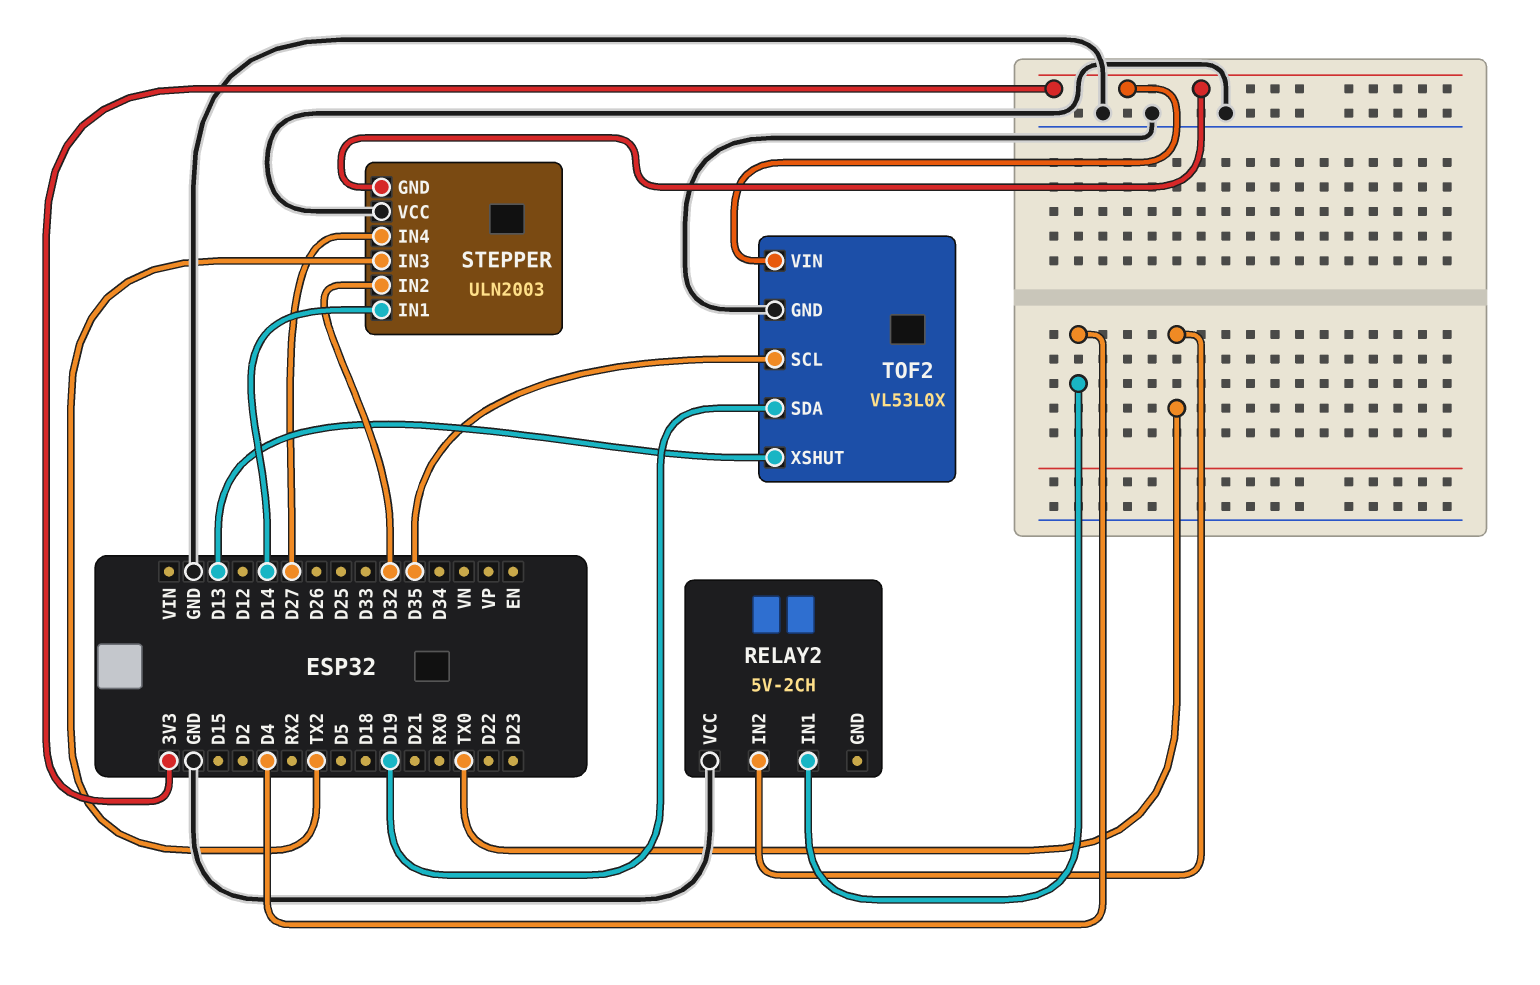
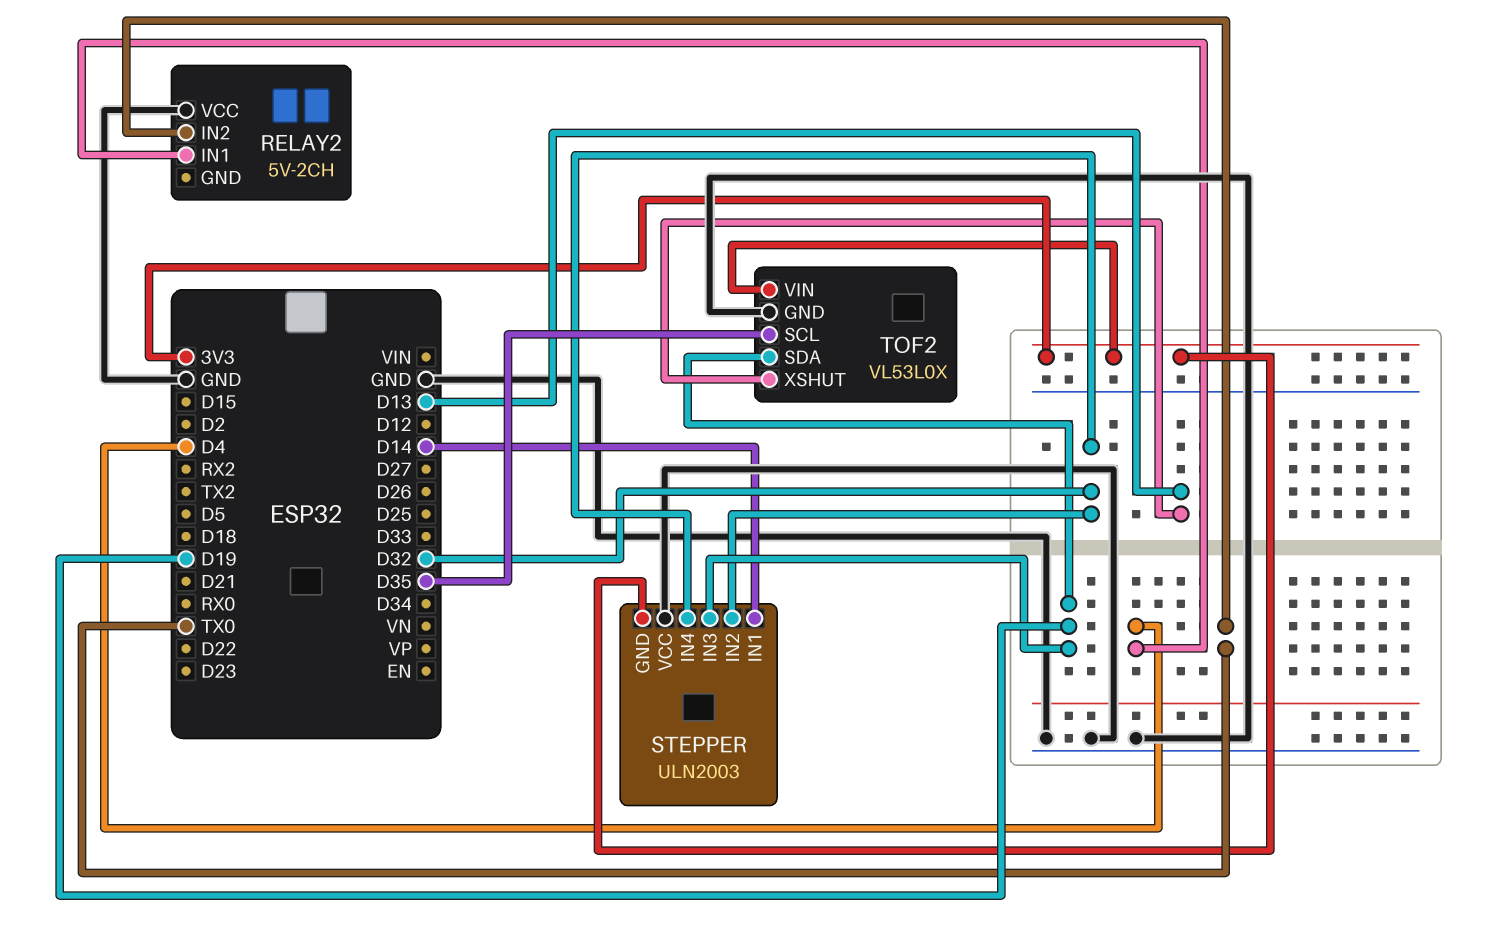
STEPPER pin IN3: TX2 -> D19
STEPPER pin IN4: D27 -> D32

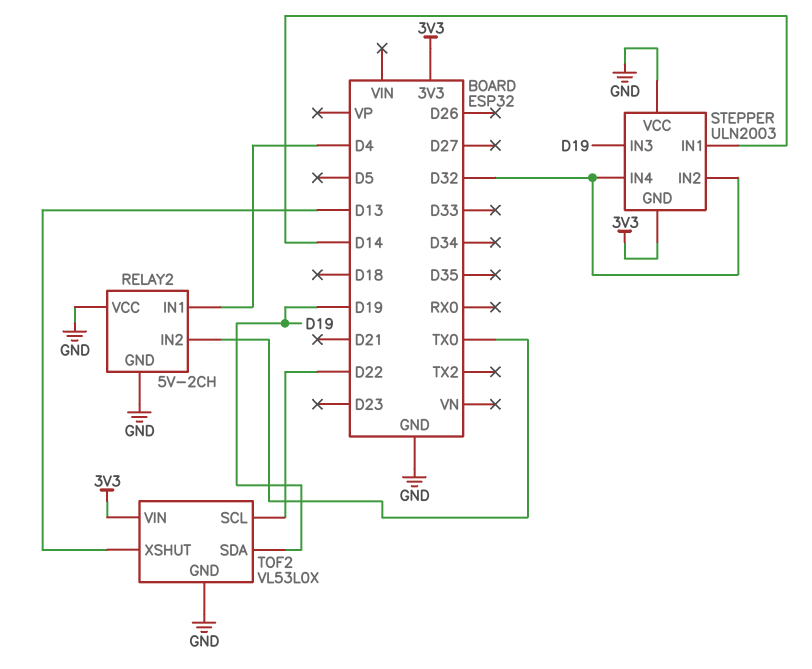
RELAY2 pin GND: none -> GND
TOF2 pin SCL: D35 -> D22

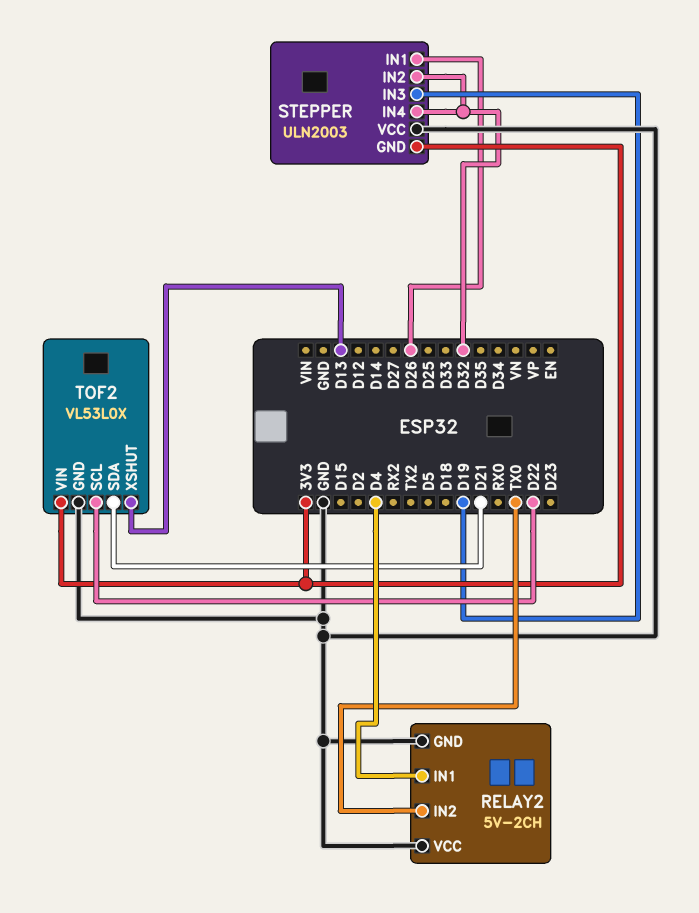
STEPPER pin IN1: D14 -> D26
TOF2 pin SDA: D19 -> D21

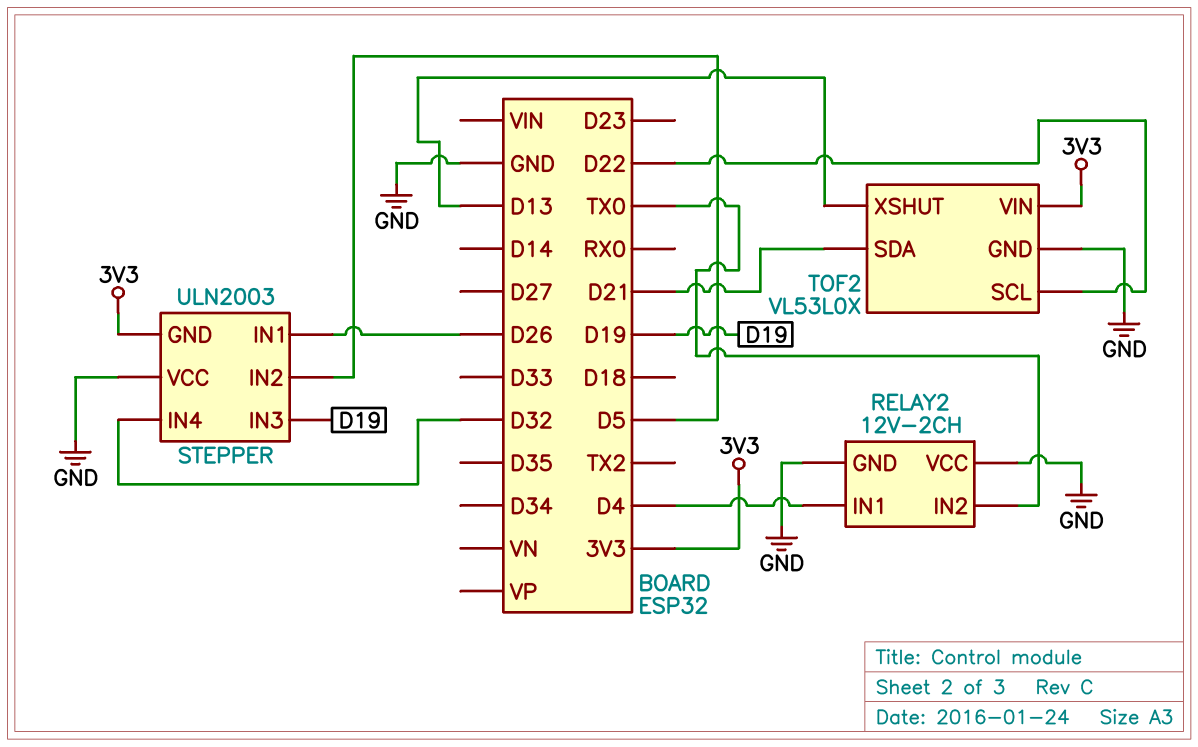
RELAY2: 5V-2CH -> 12V-2CH
STEPPER pin IN2: D32 -> D5

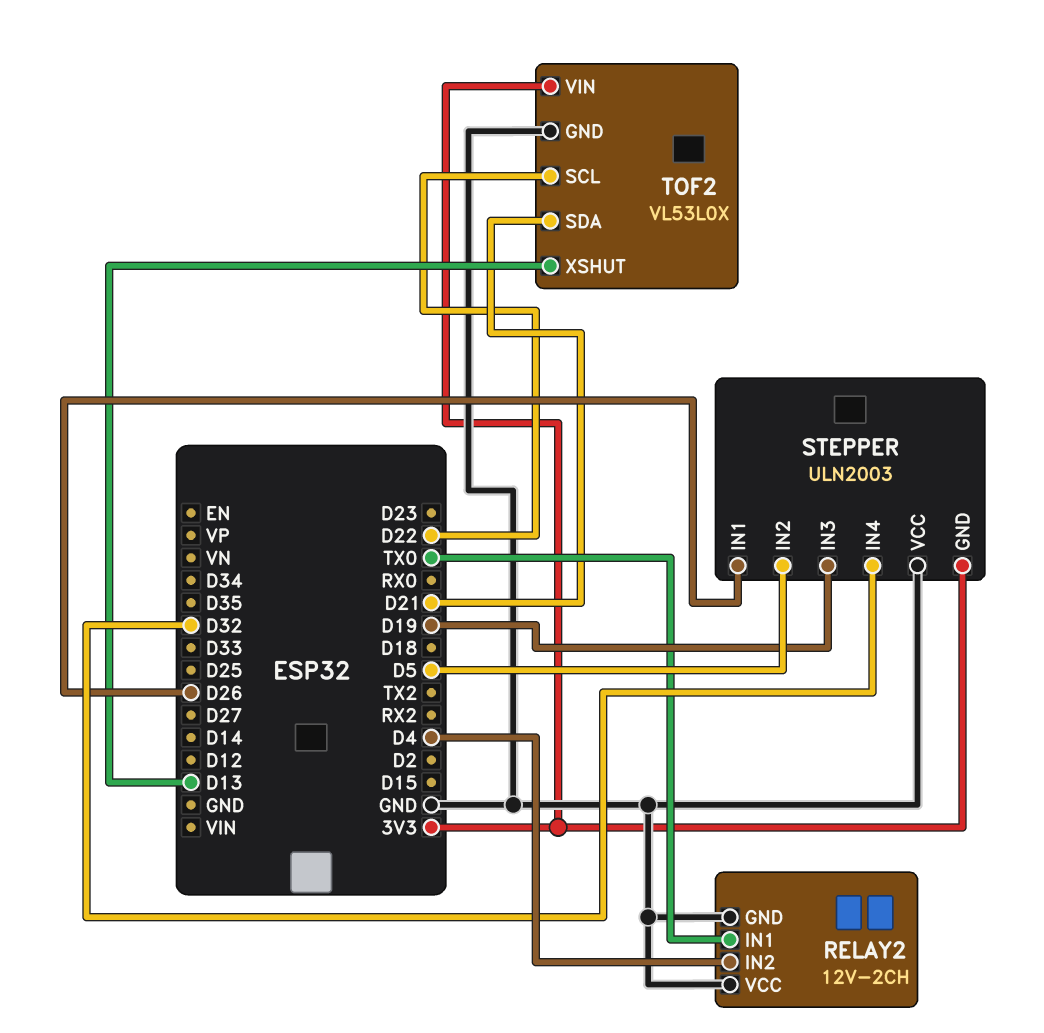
RELAY2 pin IN1: D4 -> TX0
RELAY2 pin IN2: TX0 -> D4

